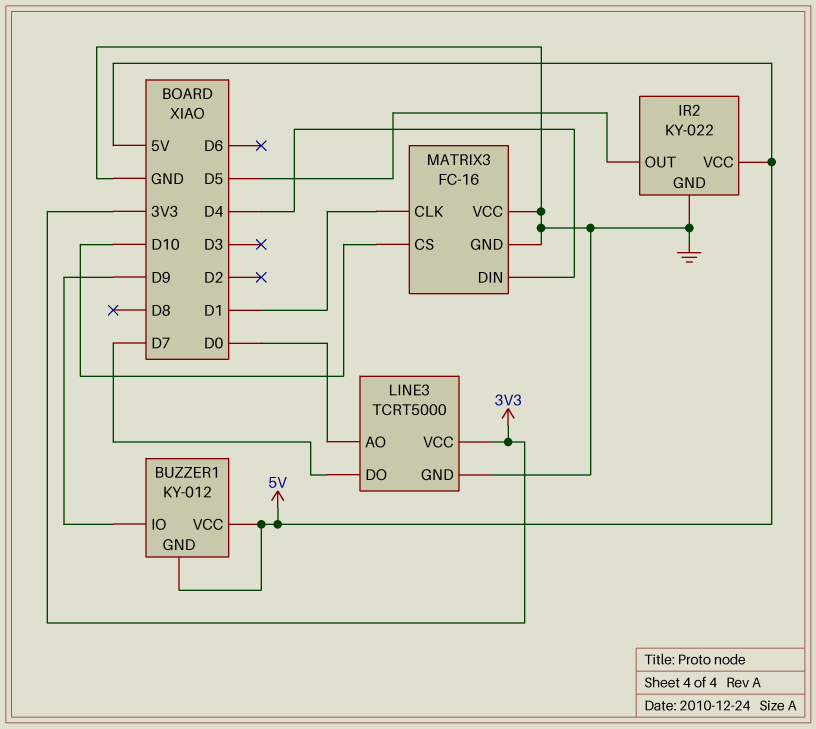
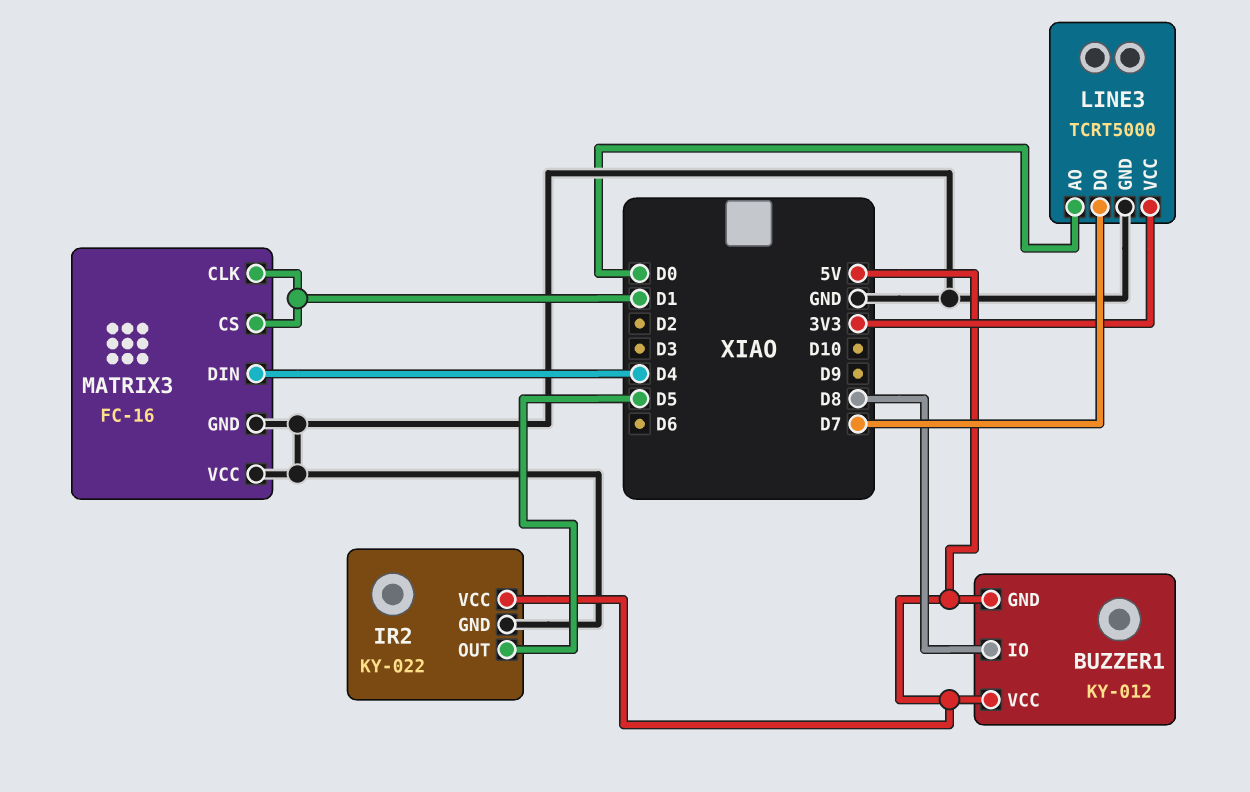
BUZZER1 pin IO: D9 -> D8
MATRIX3 pin CS: D10 -> D1

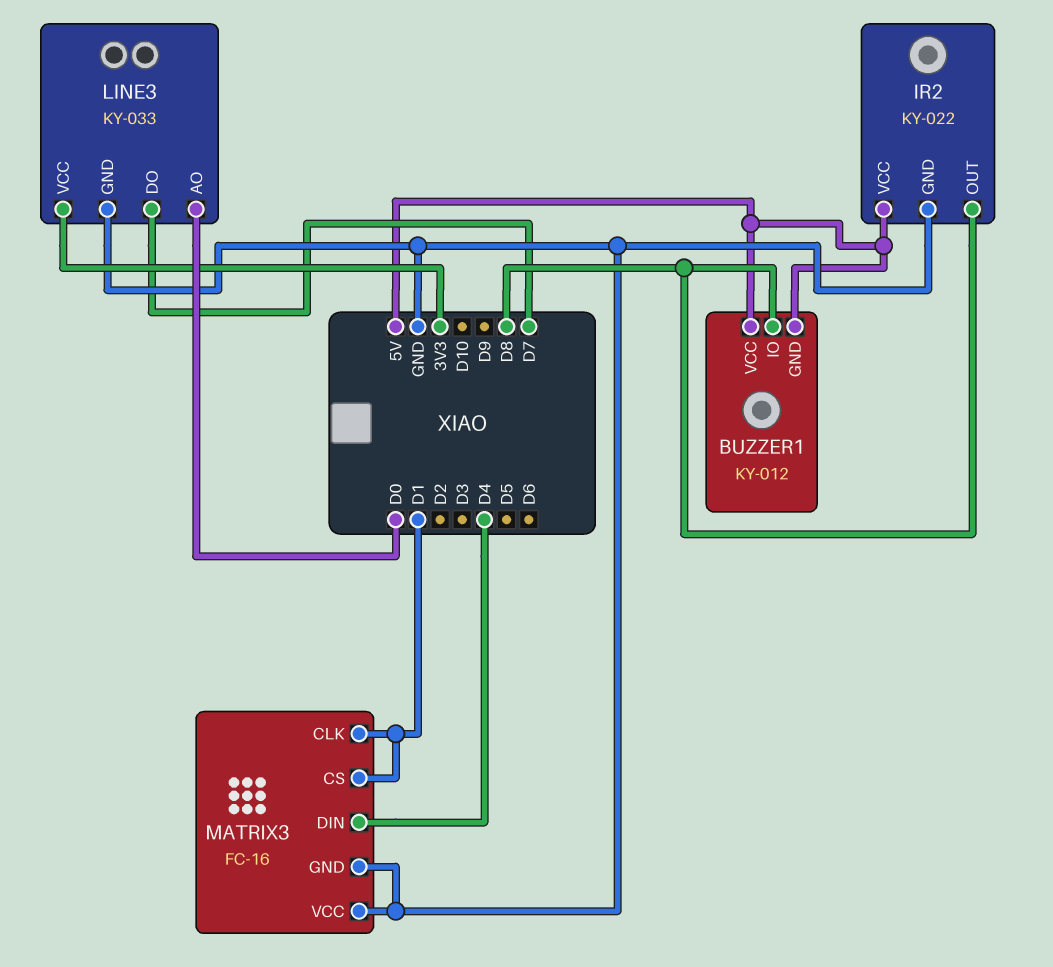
IR2 pin OUT: D5 -> D8
LINE3: TCRT5000 -> KY-033

